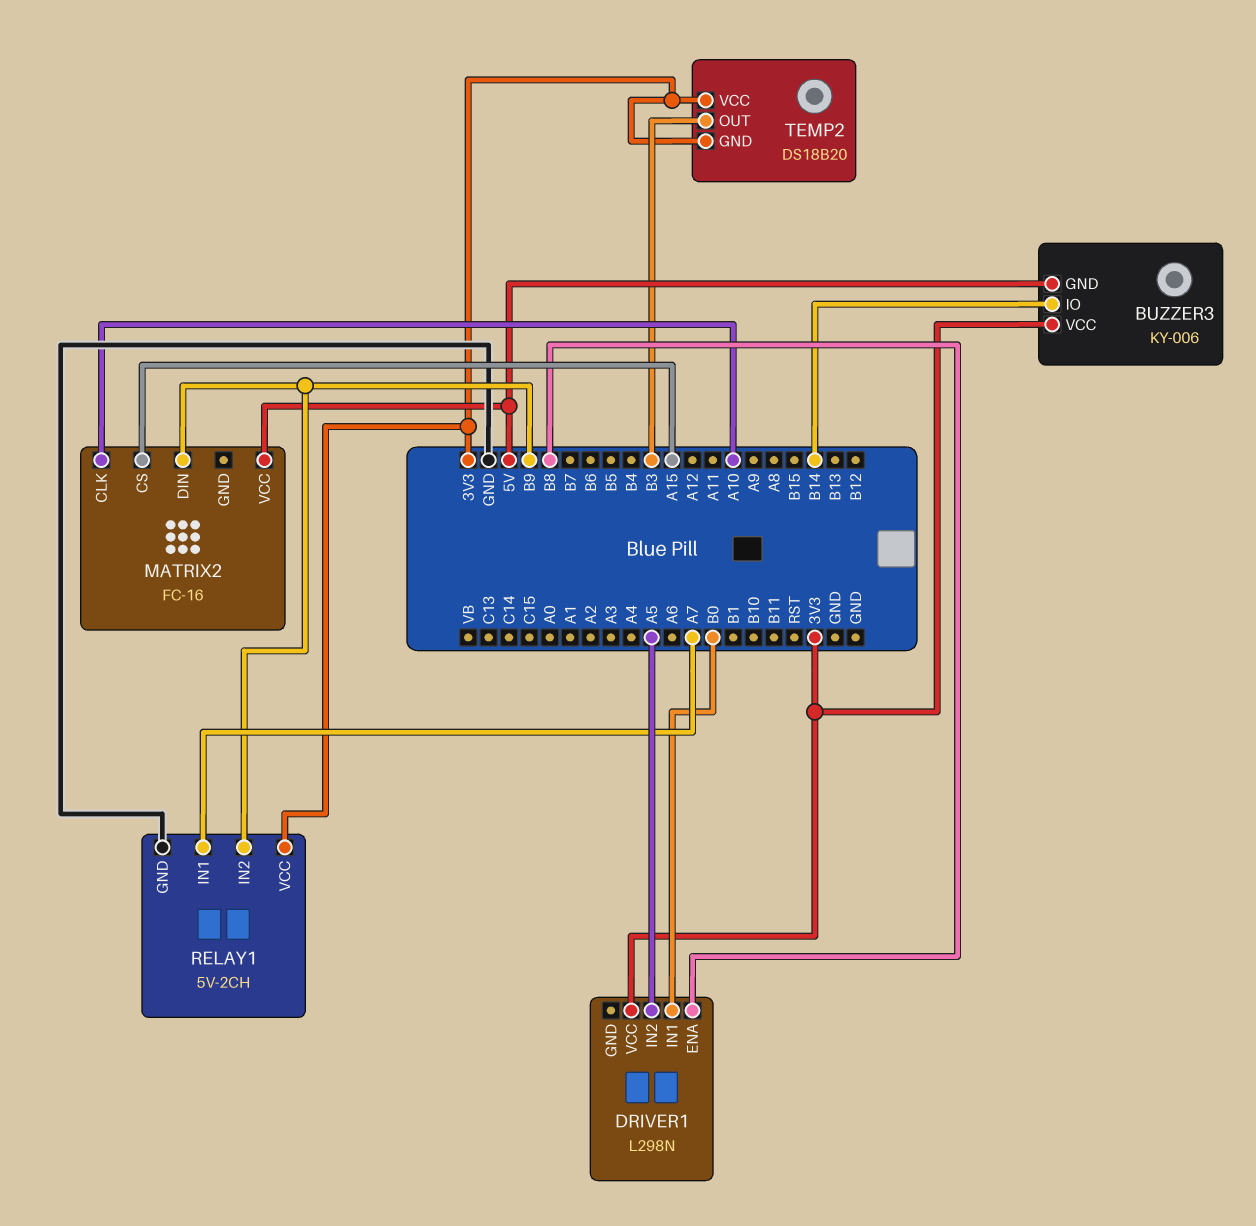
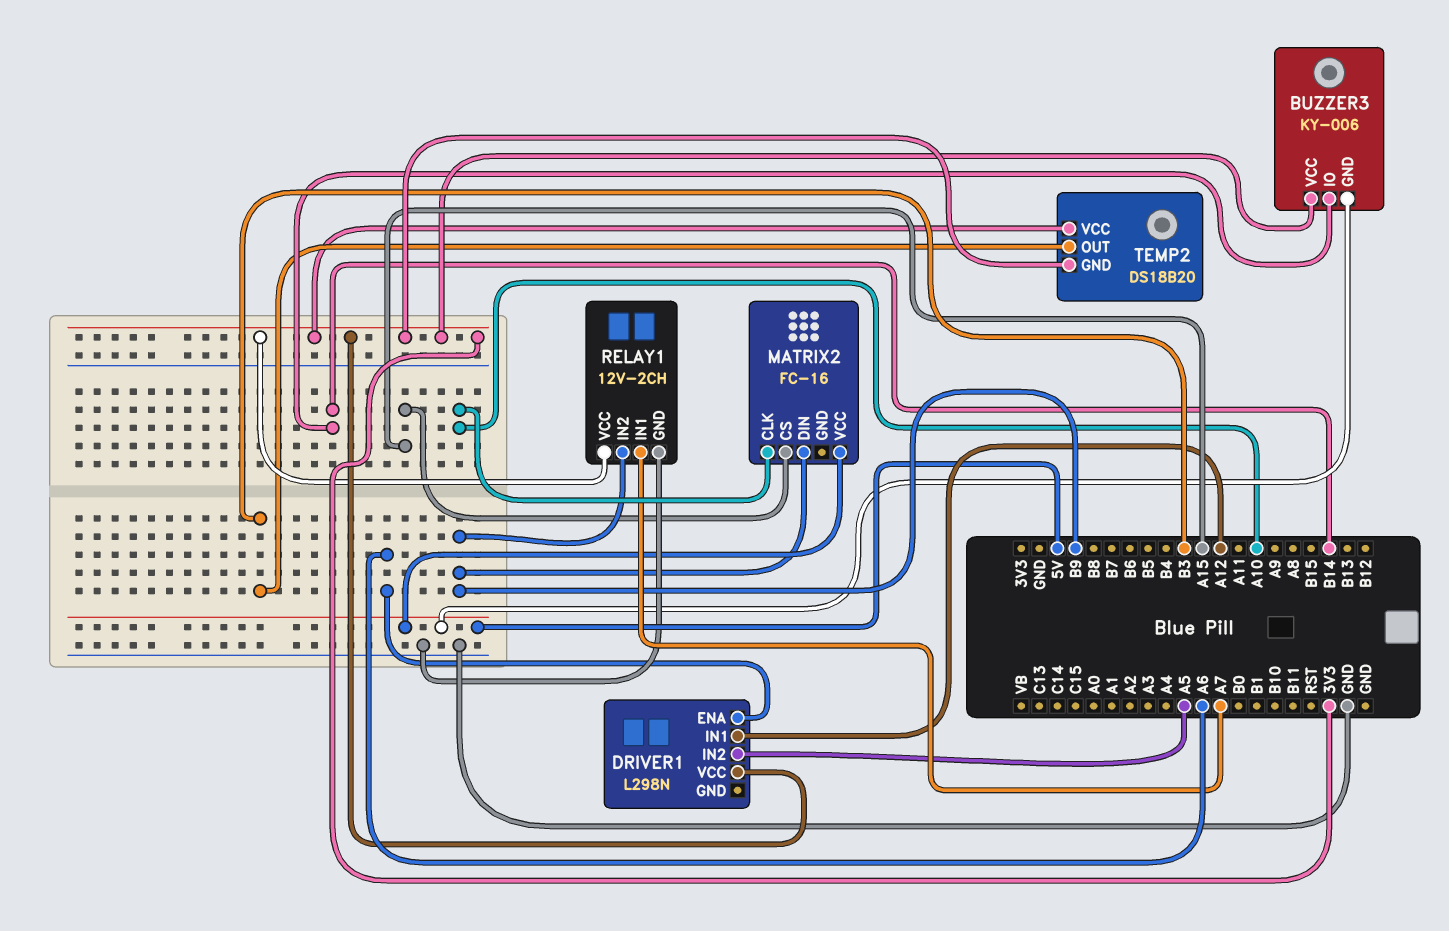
DRIVER1 pin ENA: B8 -> A6
DRIVER1 pin IN1: B0 -> A12
RELAY1: 5V-2CH -> 12V-2CH

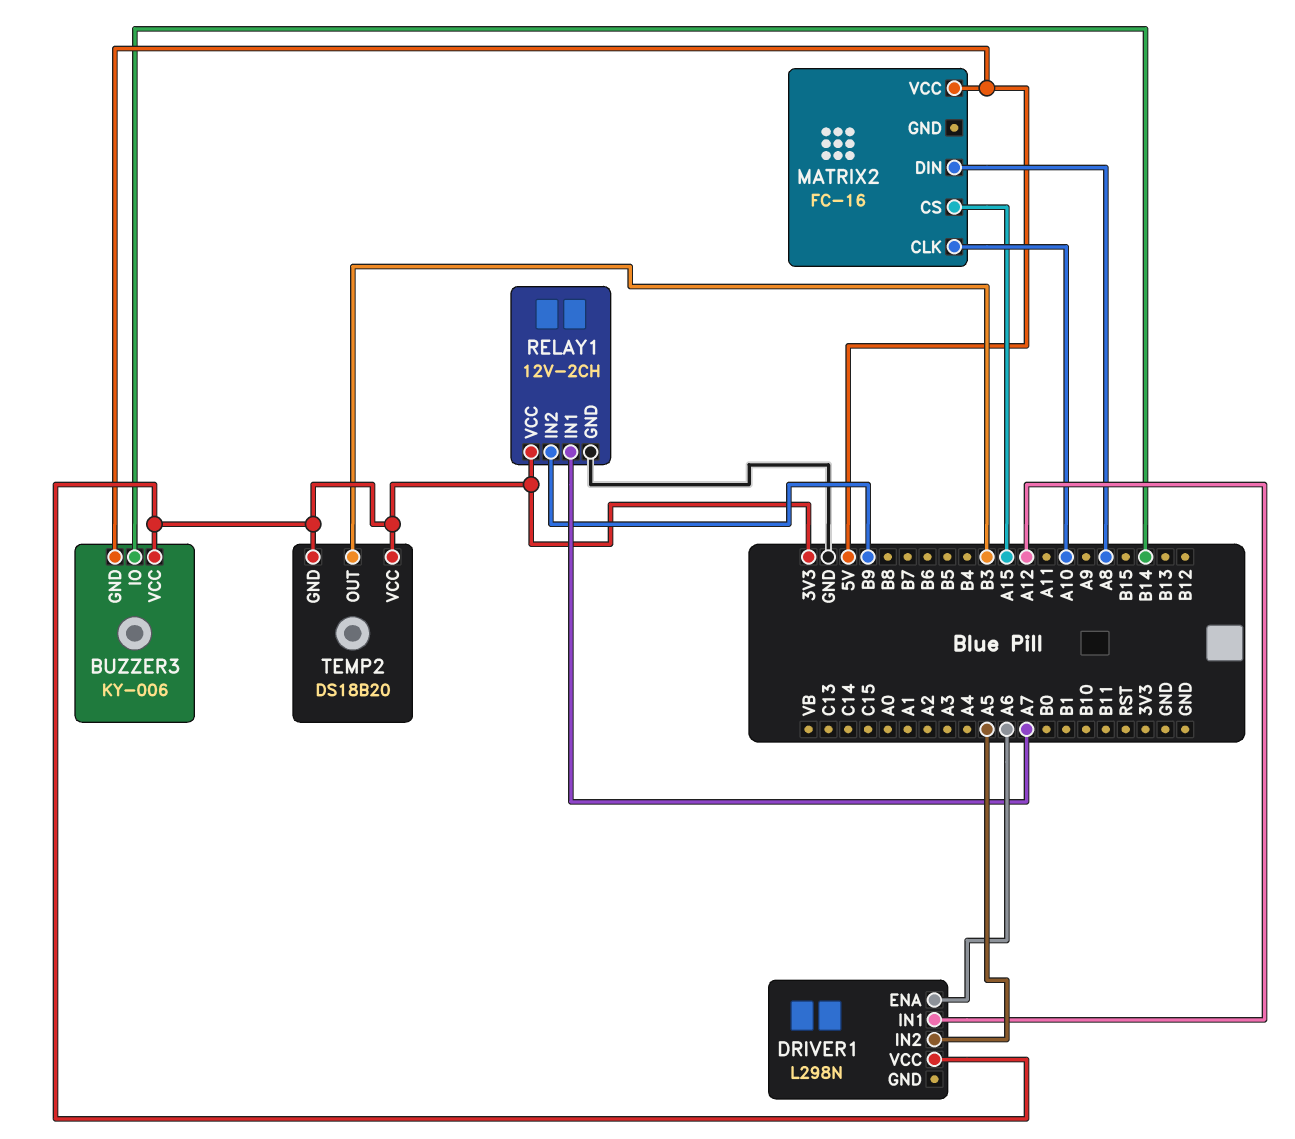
MATRIX2 pin DIN: B9 -> A8

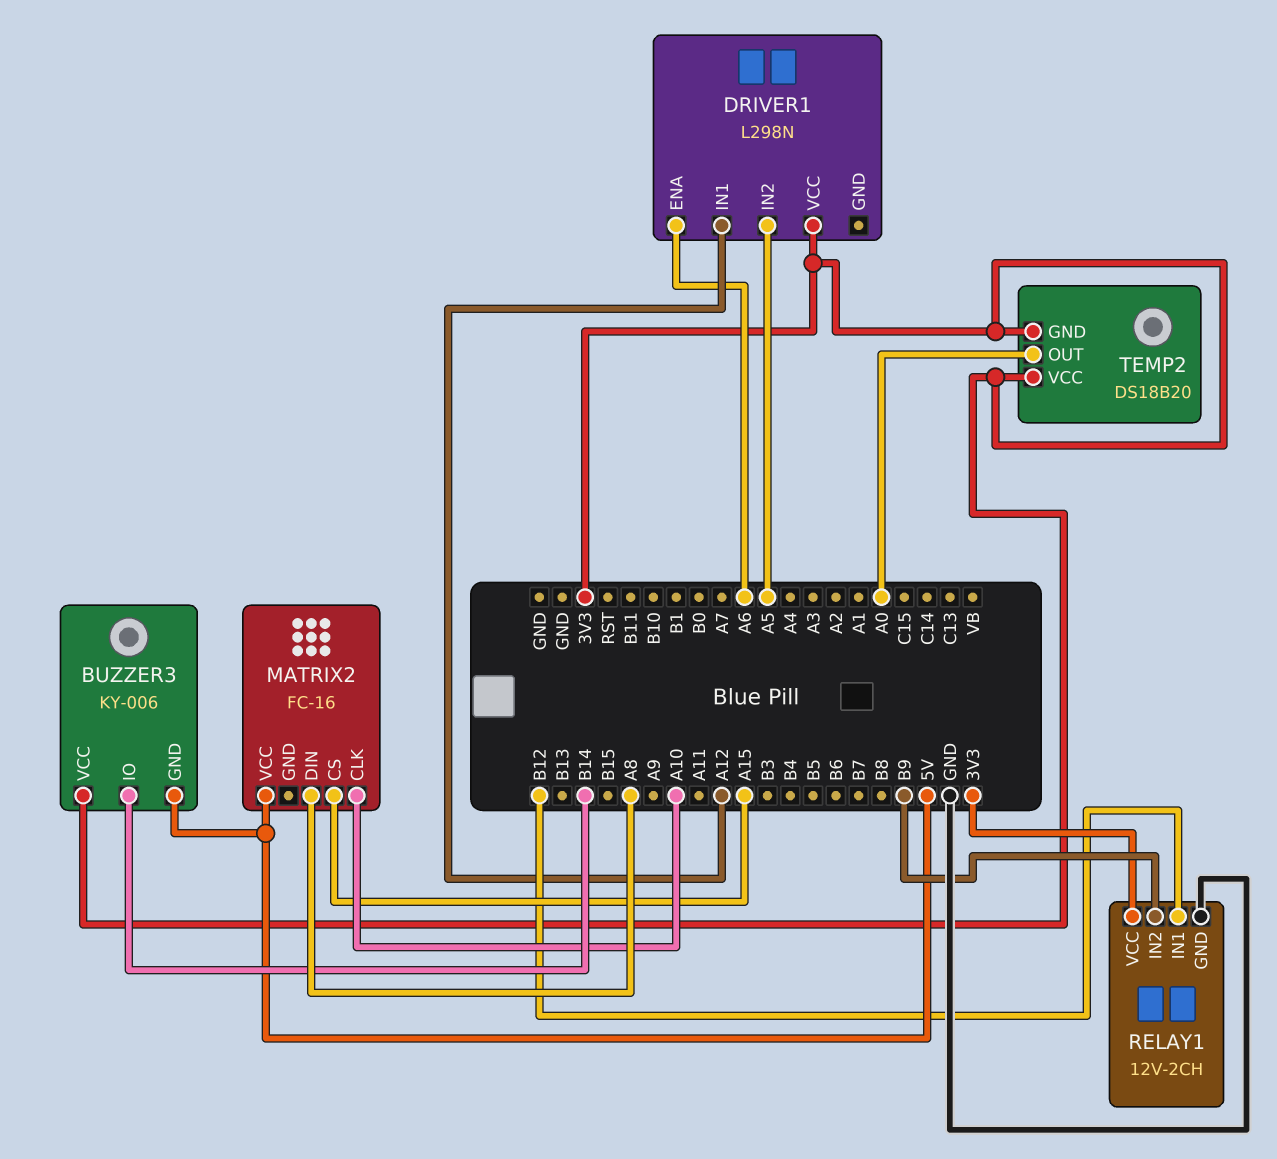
RELAY1 pin IN1: A7 -> B12
TEMP2 pin OUT: B3 -> A0

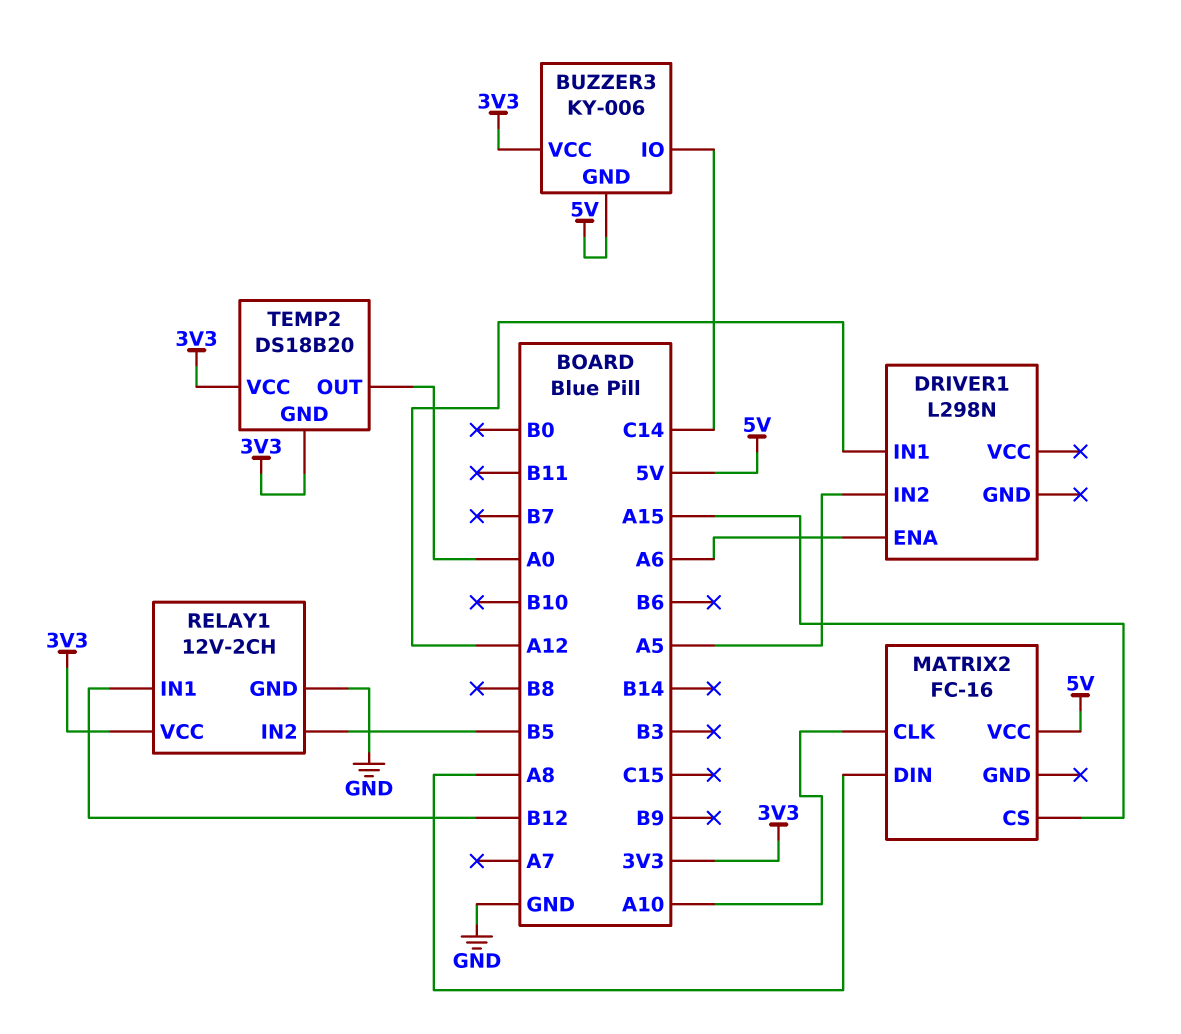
BUZZER3 pin IO: B14 -> C14
DRIVER1 pin VCC: 3V3 -> none
RELAY1 pin IN2: B9 -> B5

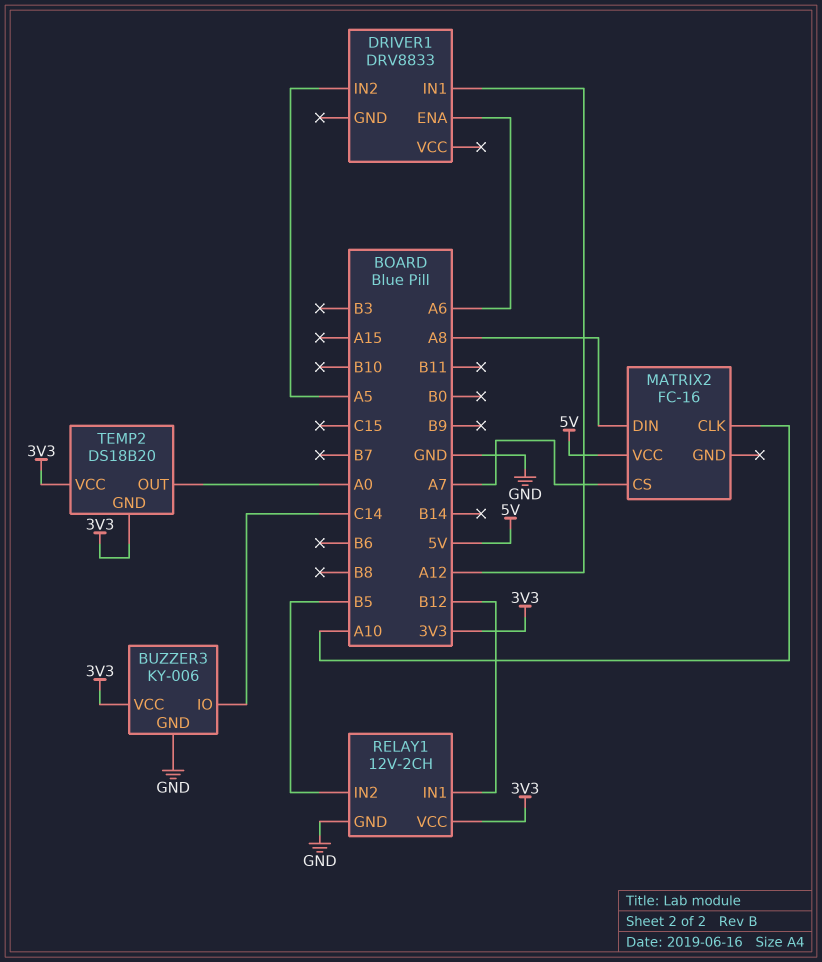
BUZZER3 pin GND: 5V -> GND
DRIVER1: L298N -> DRV8833
MATRIX2 pin CS: A15 -> A7

